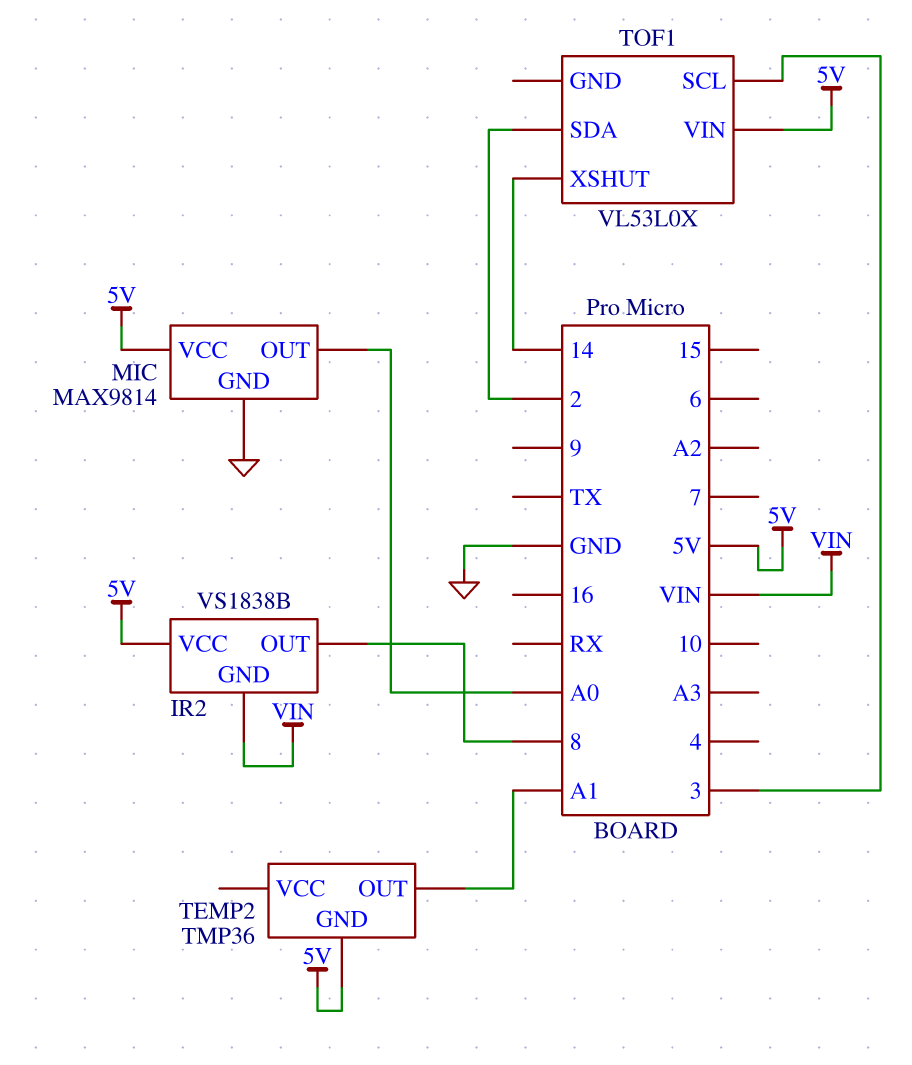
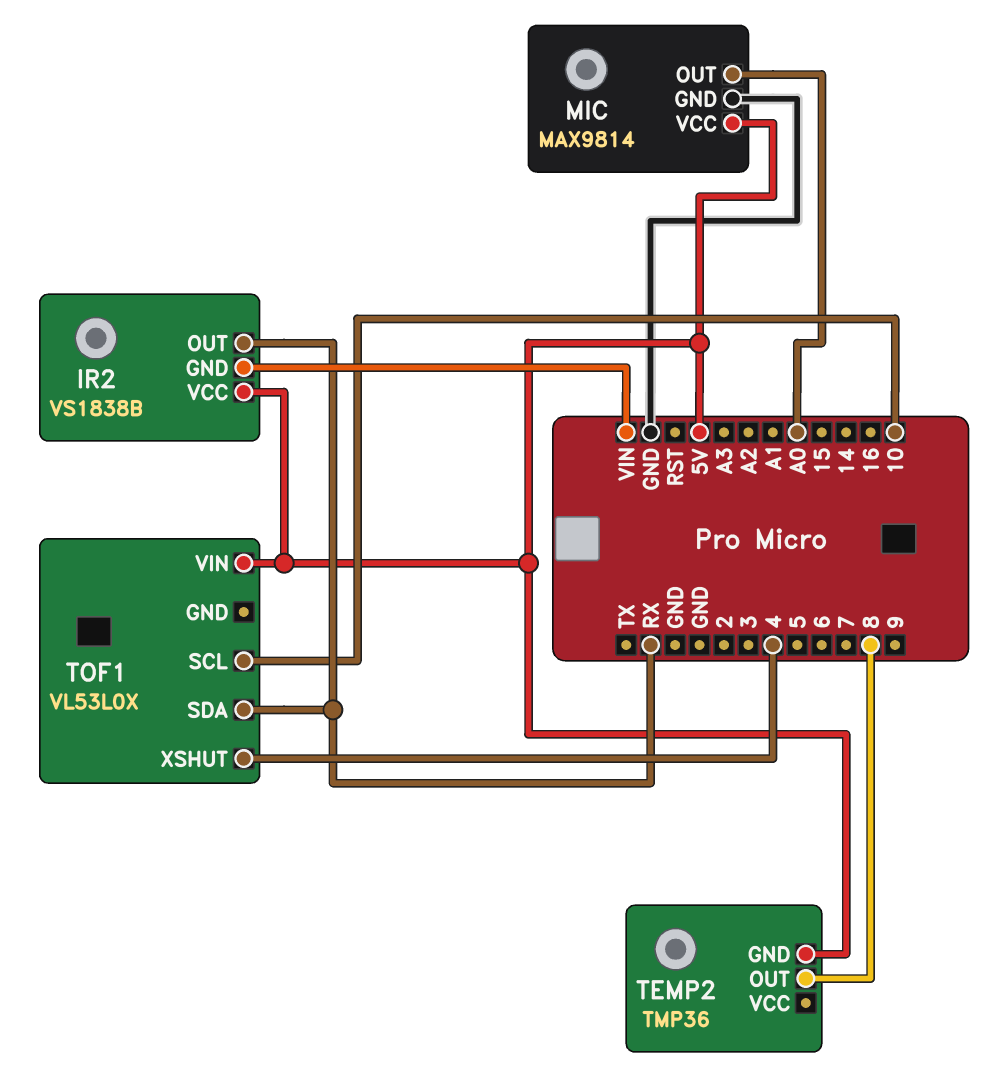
IR2 pin OUT: 8 -> RX
TEMP2 pin OUT: A1 -> 8
TOF1 pin SCL: 3 -> 10
TOF1 pin SDA: 2 -> RX
TOF1 pin XSHUT: 14 -> 4

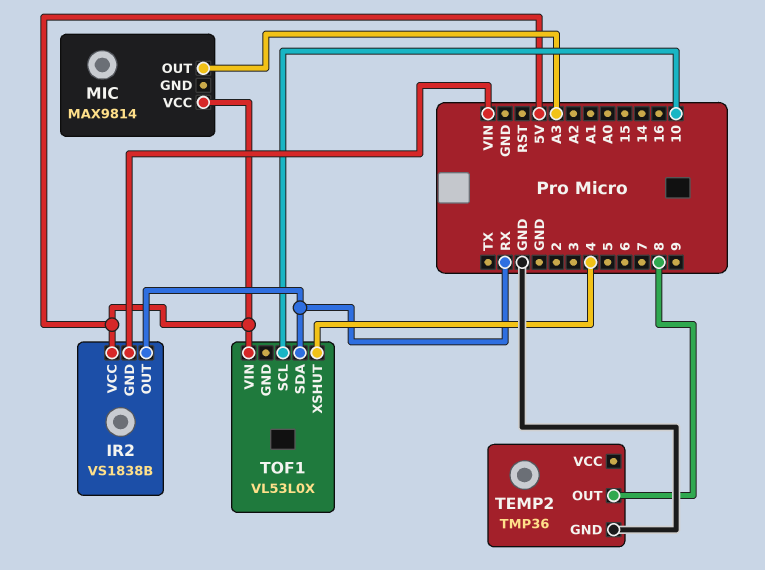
MIC pin GND: GND -> none
MIC pin OUT: A0 -> A3
TEMP2 pin GND: 5V -> GND

